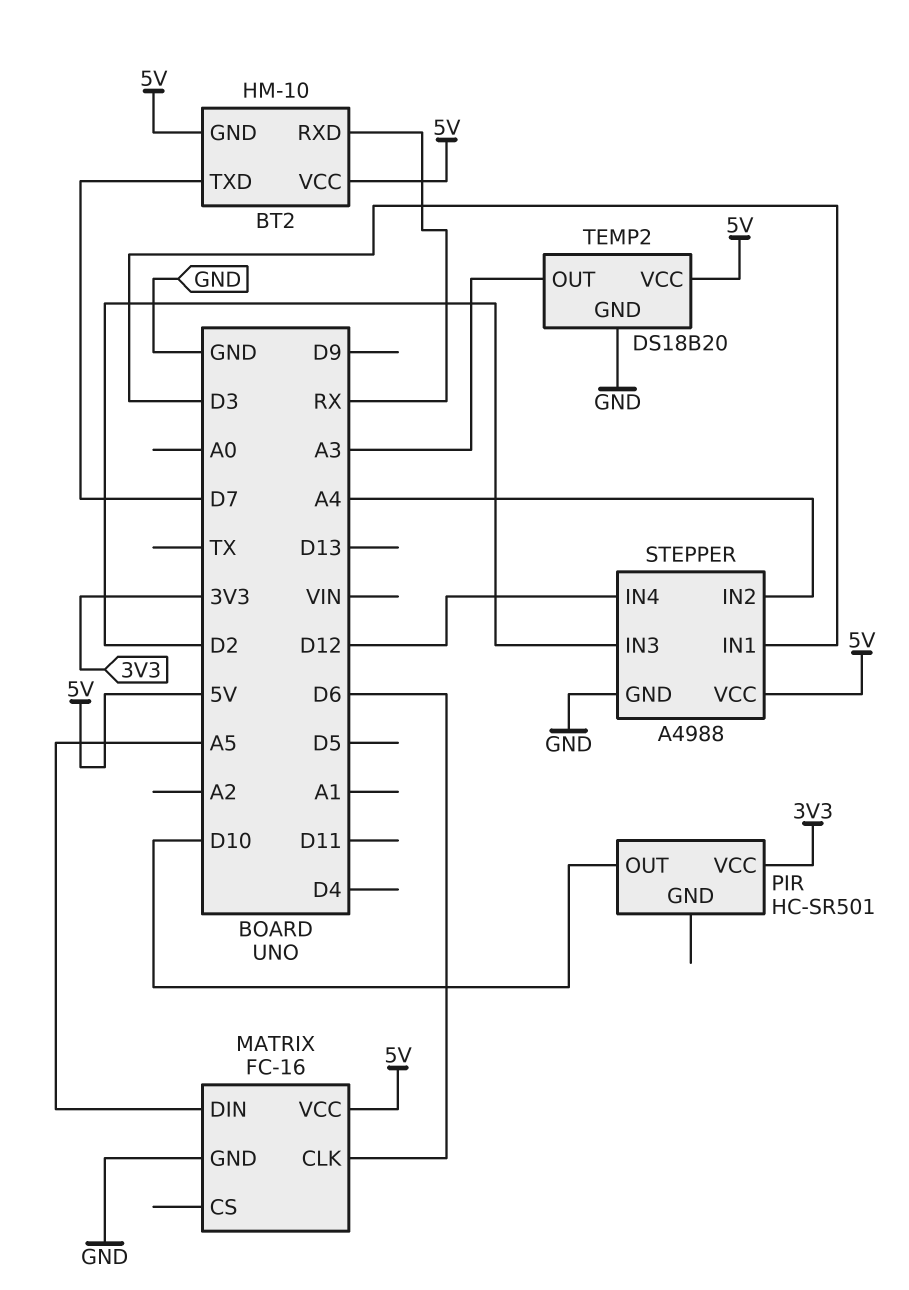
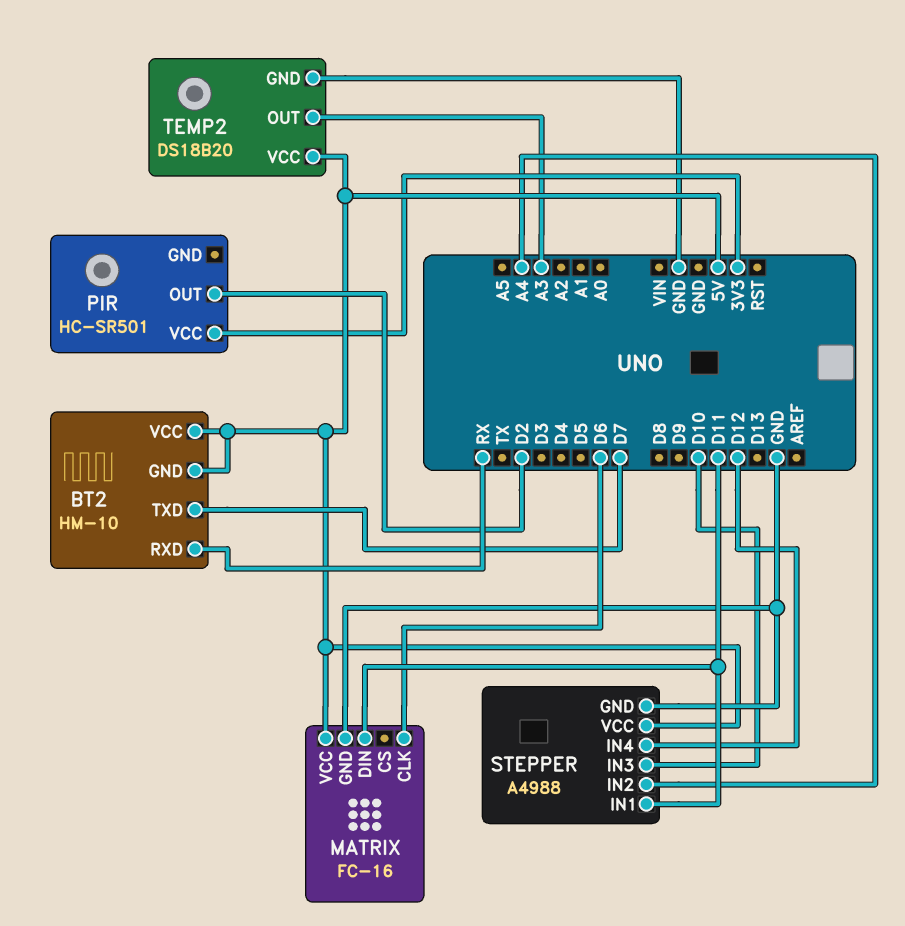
MATRIX pin DIN: A5 -> D11
PIR pin OUT: D10 -> D2
STEPPER pin IN1: D3 -> D11
STEPPER pin IN3: D2 -> D10

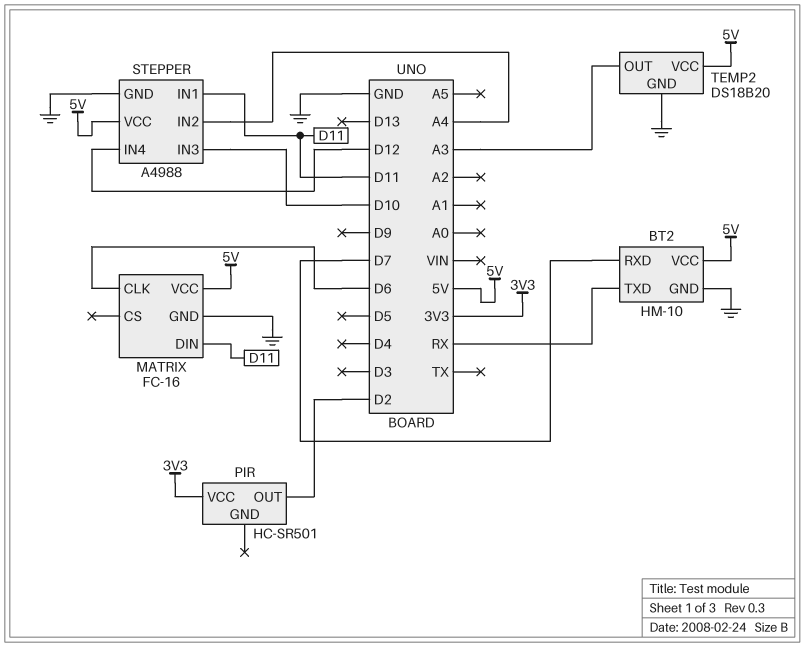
BT2 pin GND: 5V -> GND
BT2 pin RXD: RX -> D7
BT2 pin TXD: D7 -> RX

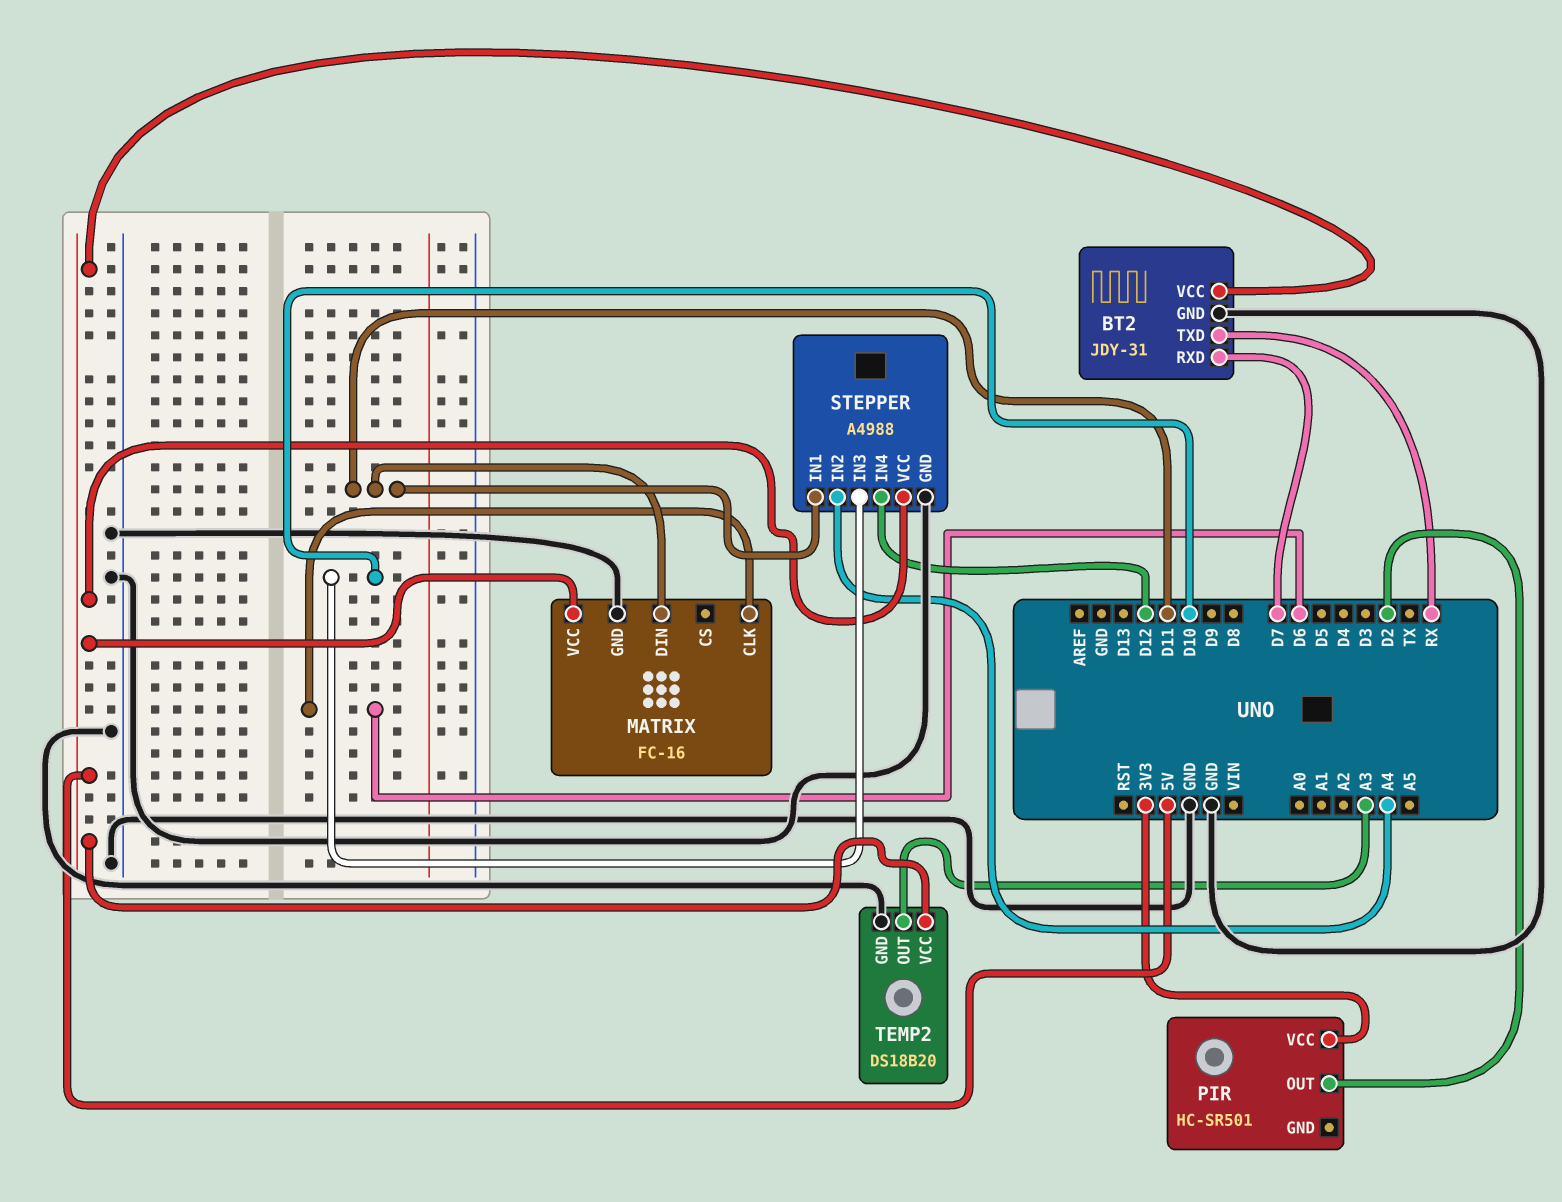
BT2: HM-10 -> JDY-31

